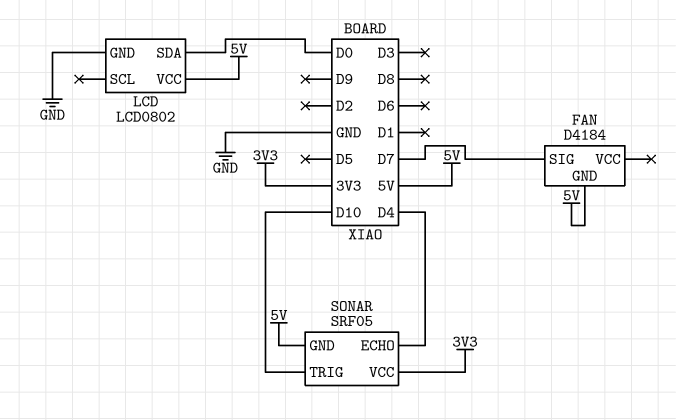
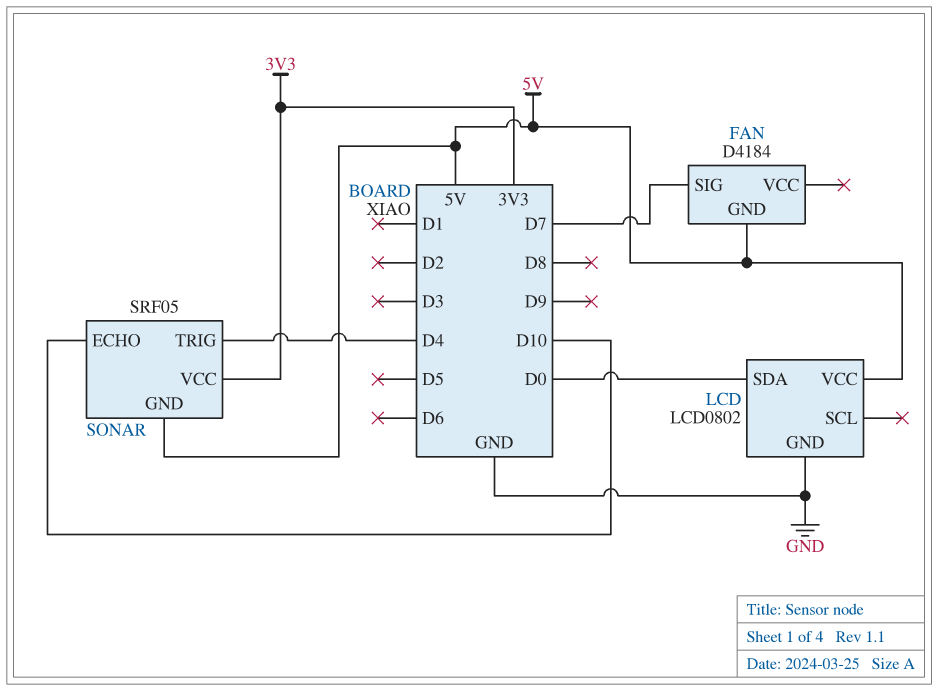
SONAR pin ECHO: D4 -> D10
SONAR pin TRIG: D10 -> D4

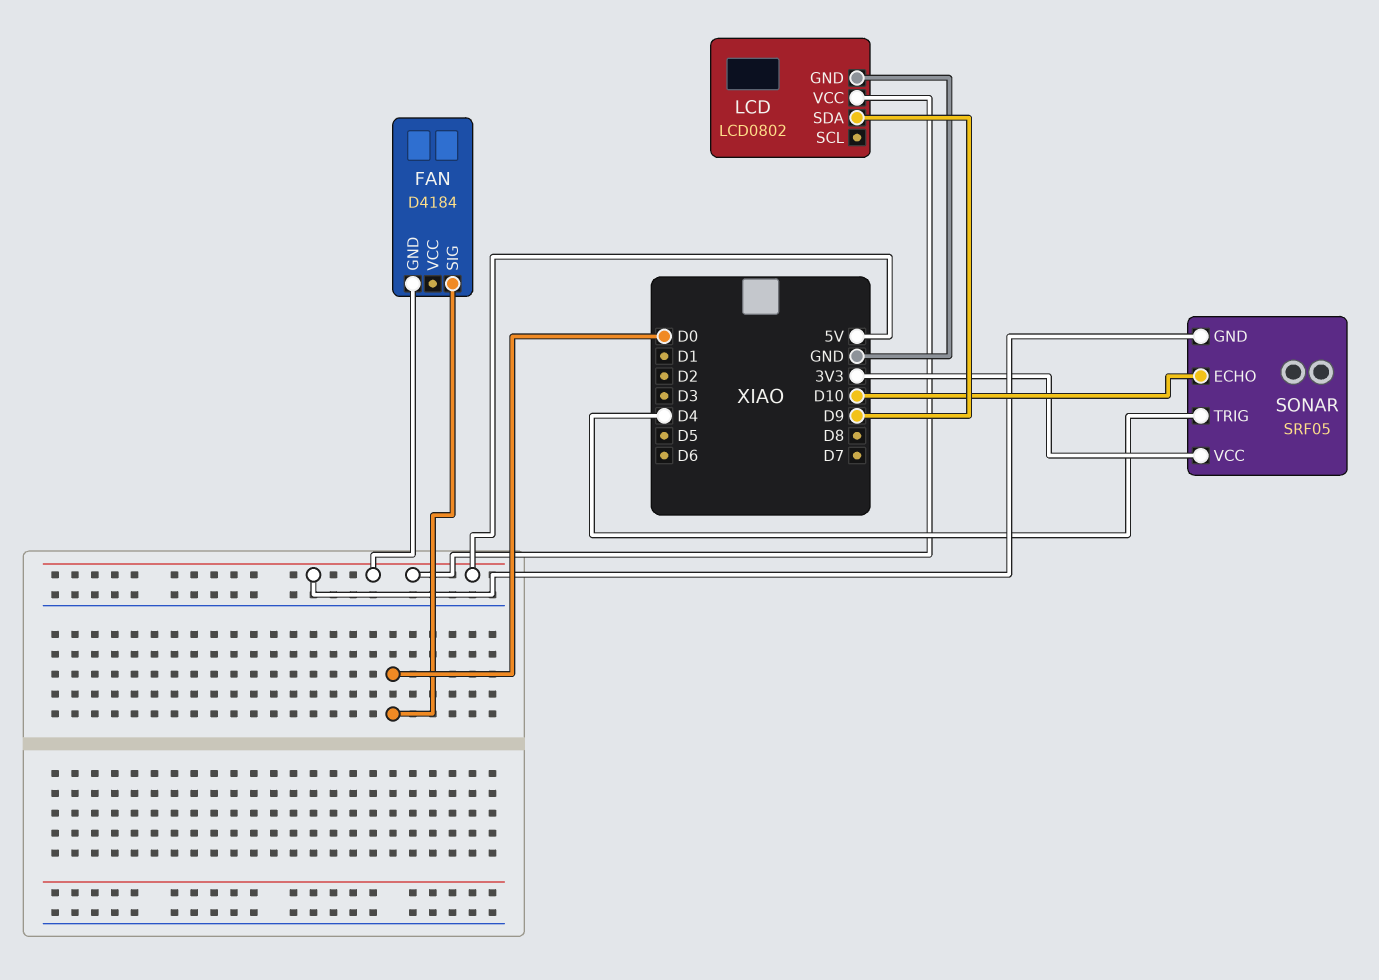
FAN pin SIG: D7 -> D0
LCD pin SDA: D0 -> D9

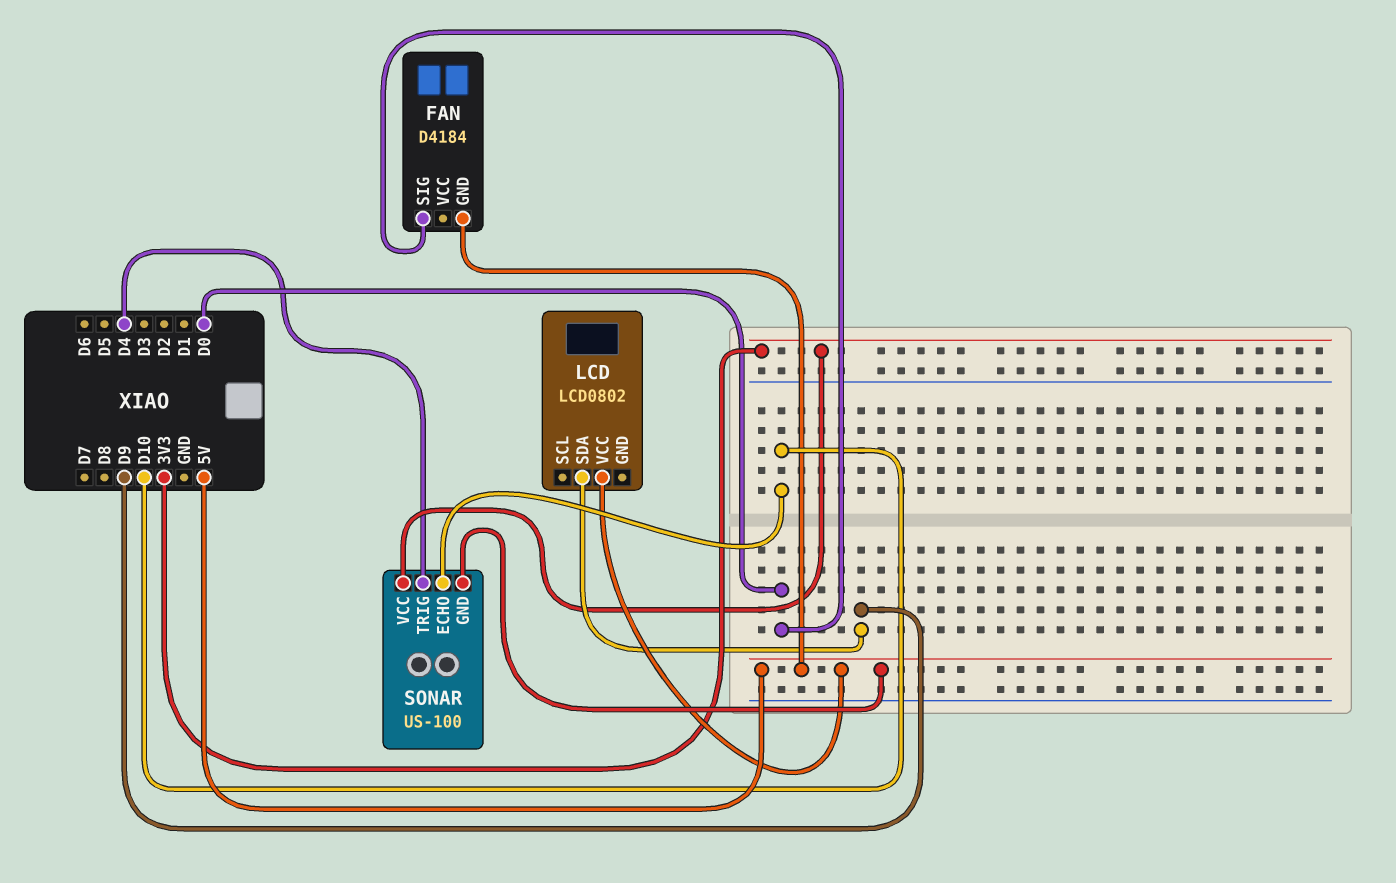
LCD pin GND: GND -> none
SONAR: SRF05 -> US-100

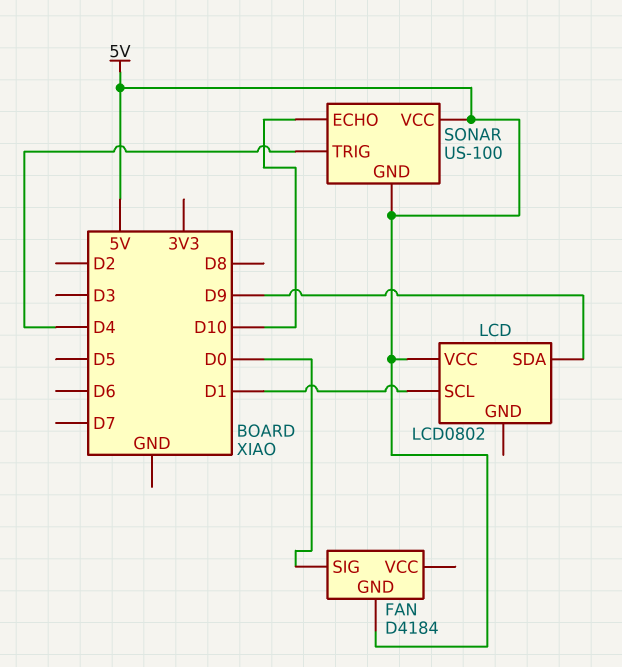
LCD pin SCL: none -> D1
SONAR pin VCC: 3V3 -> 5V

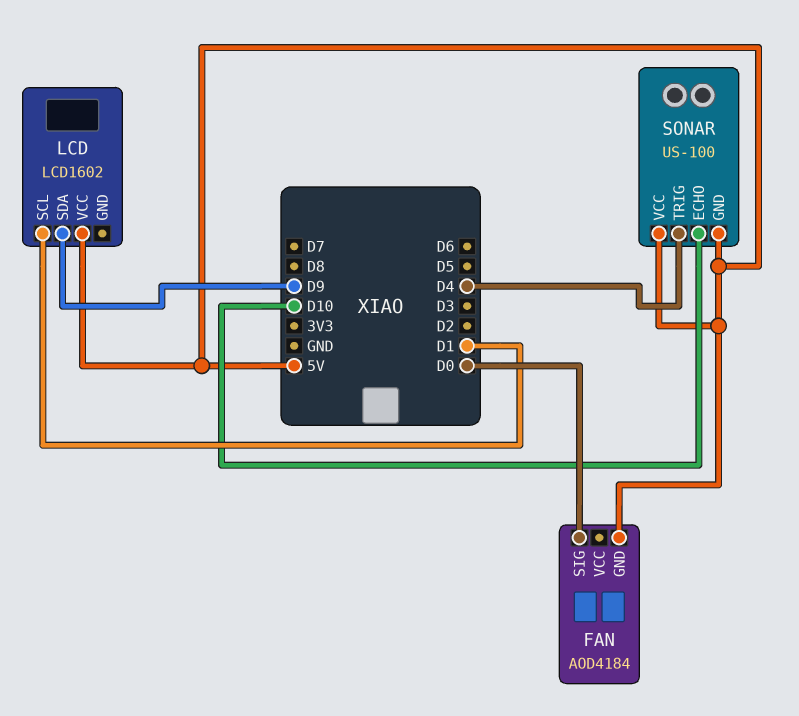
FAN: D4184 -> AOD4184
LCD: LCD0802 -> LCD1602

